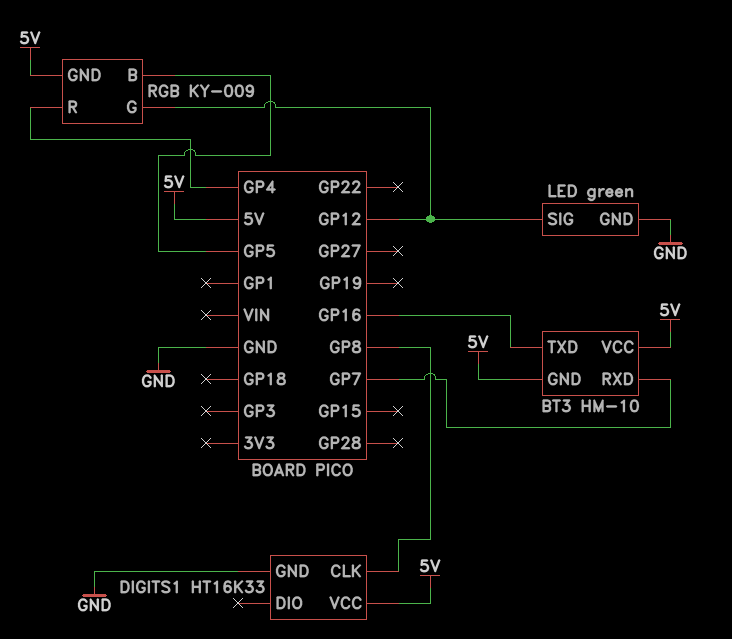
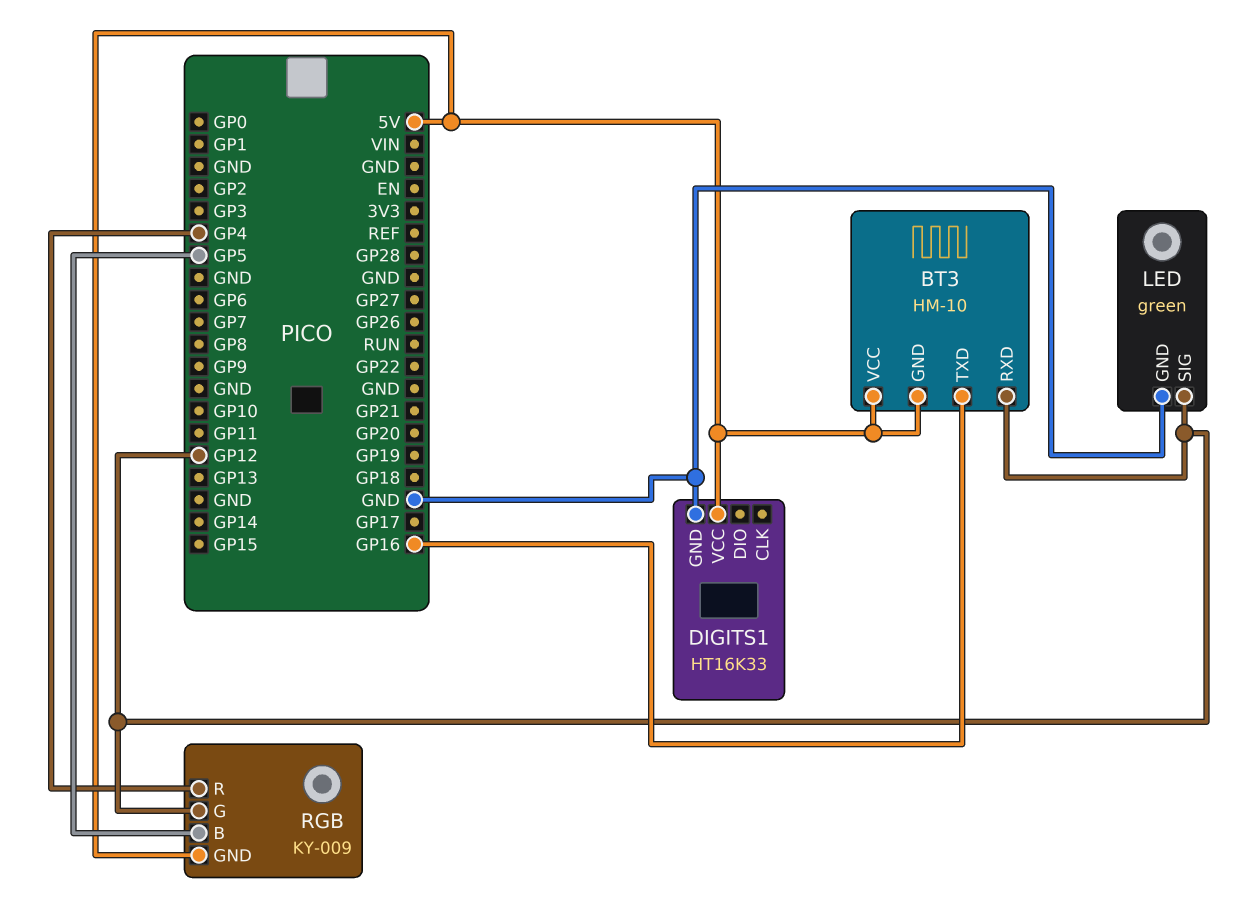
BT3 pin RXD: GP7 -> GP12
DIGITS1 pin CLK: GP8 -> none

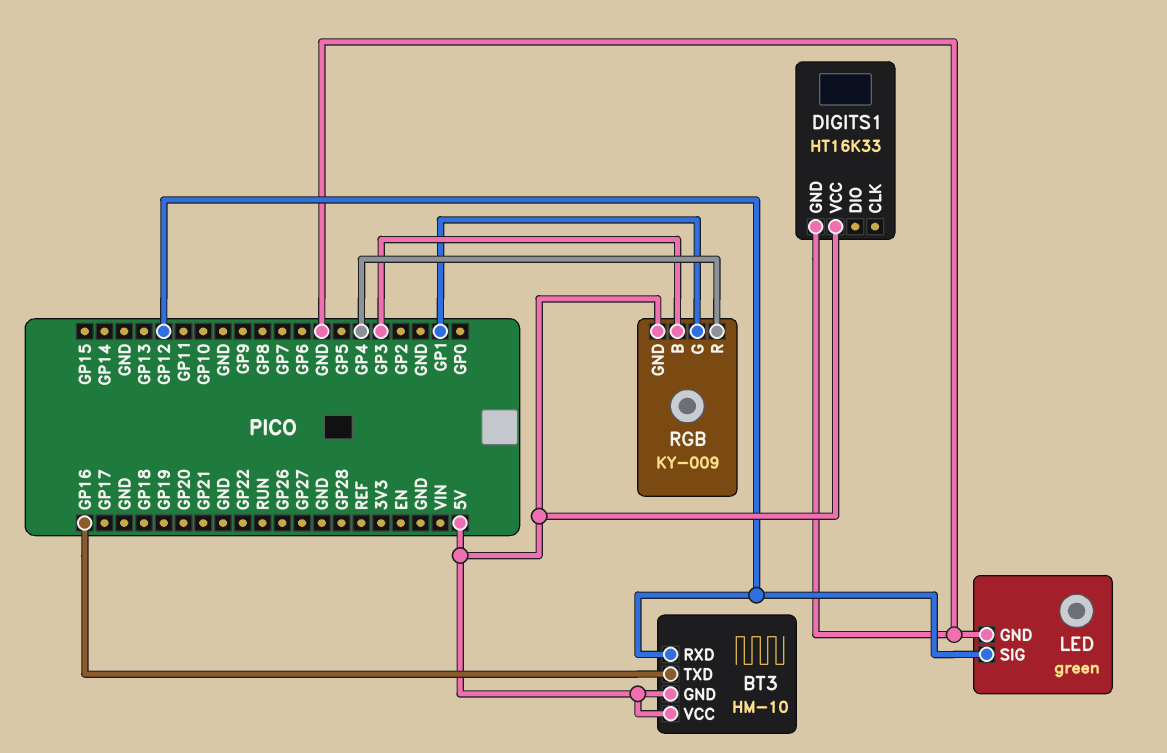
RGB pin B: GP5 -> GP3
RGB pin G: GP12 -> GP1

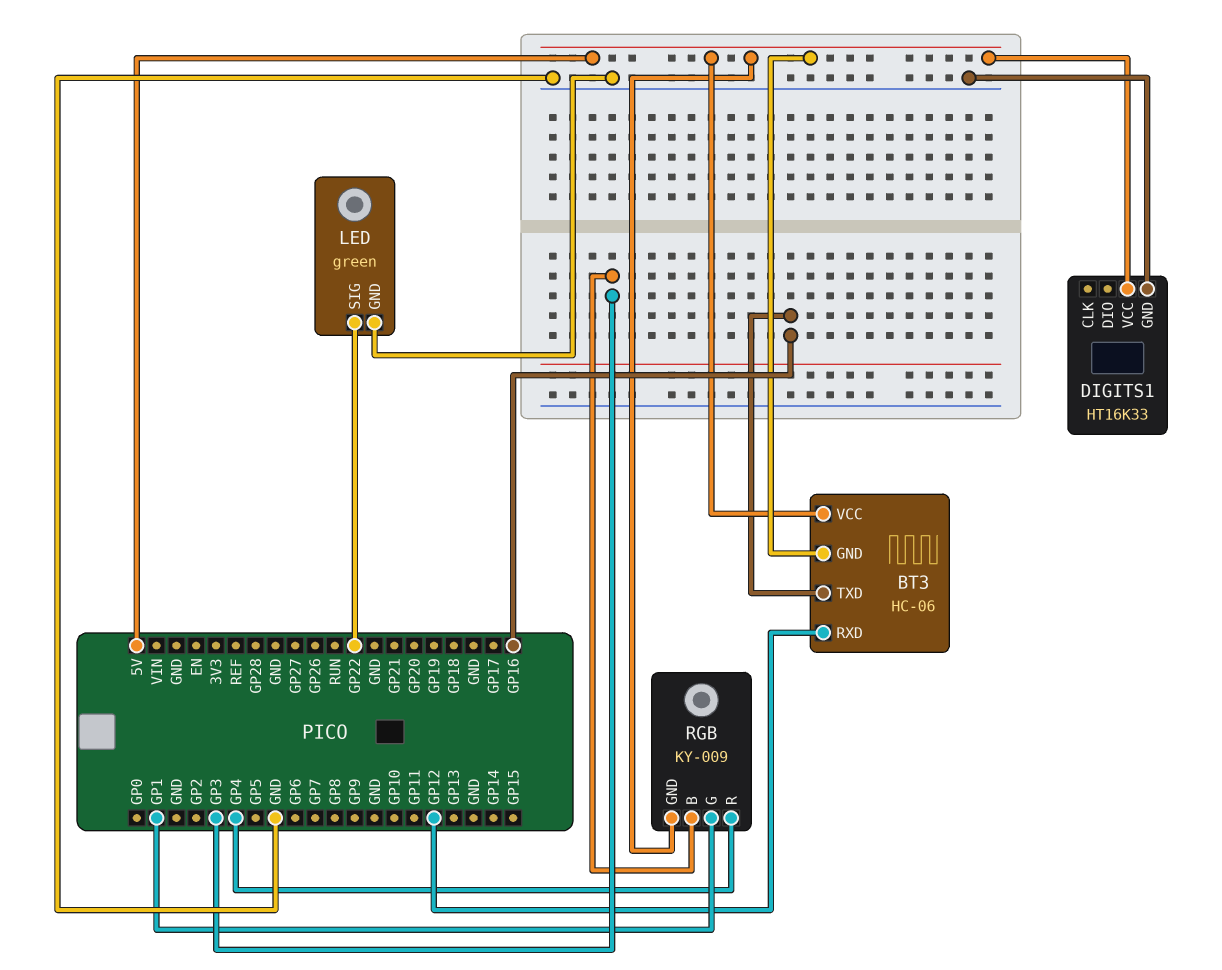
BT3: HM-10 -> HC-06
LED pin SIG: GP12 -> GP22

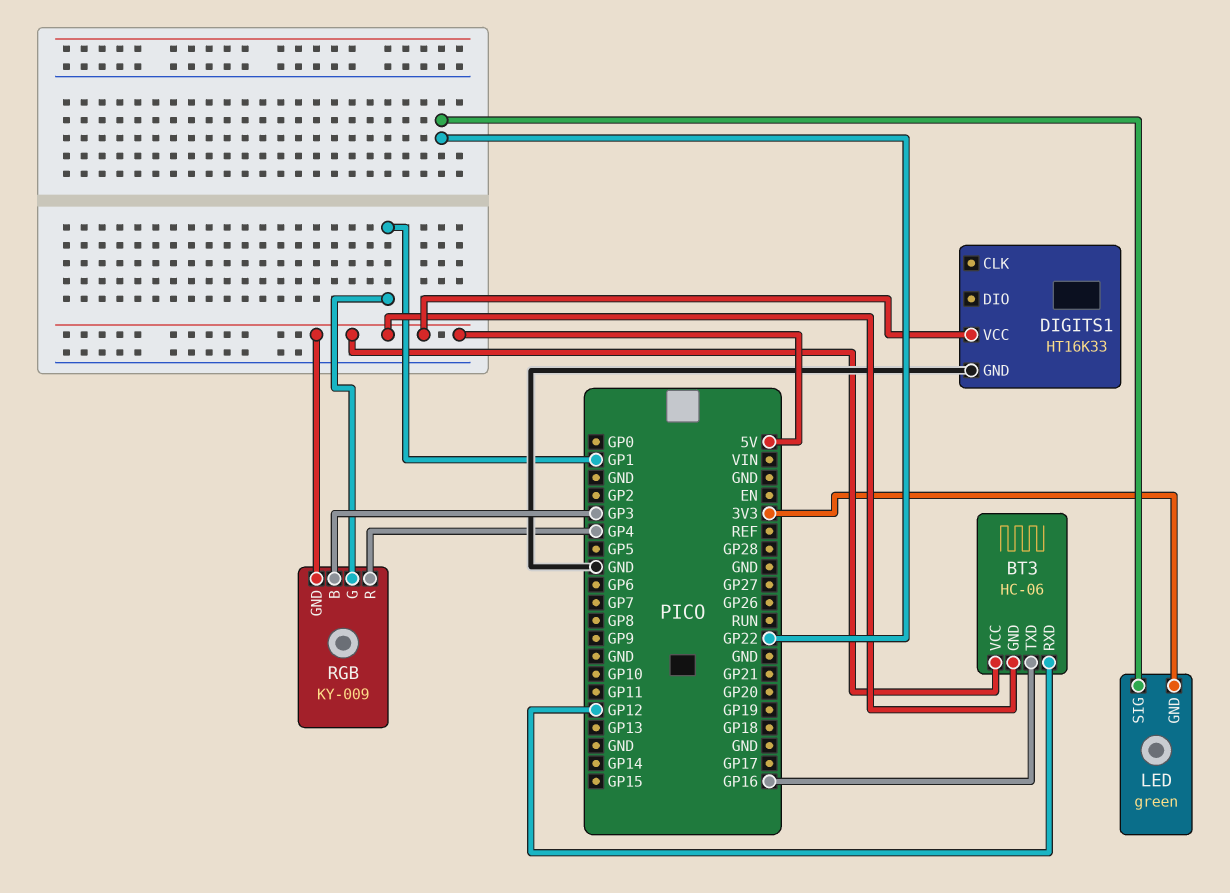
LED pin GND: GND -> 3V3

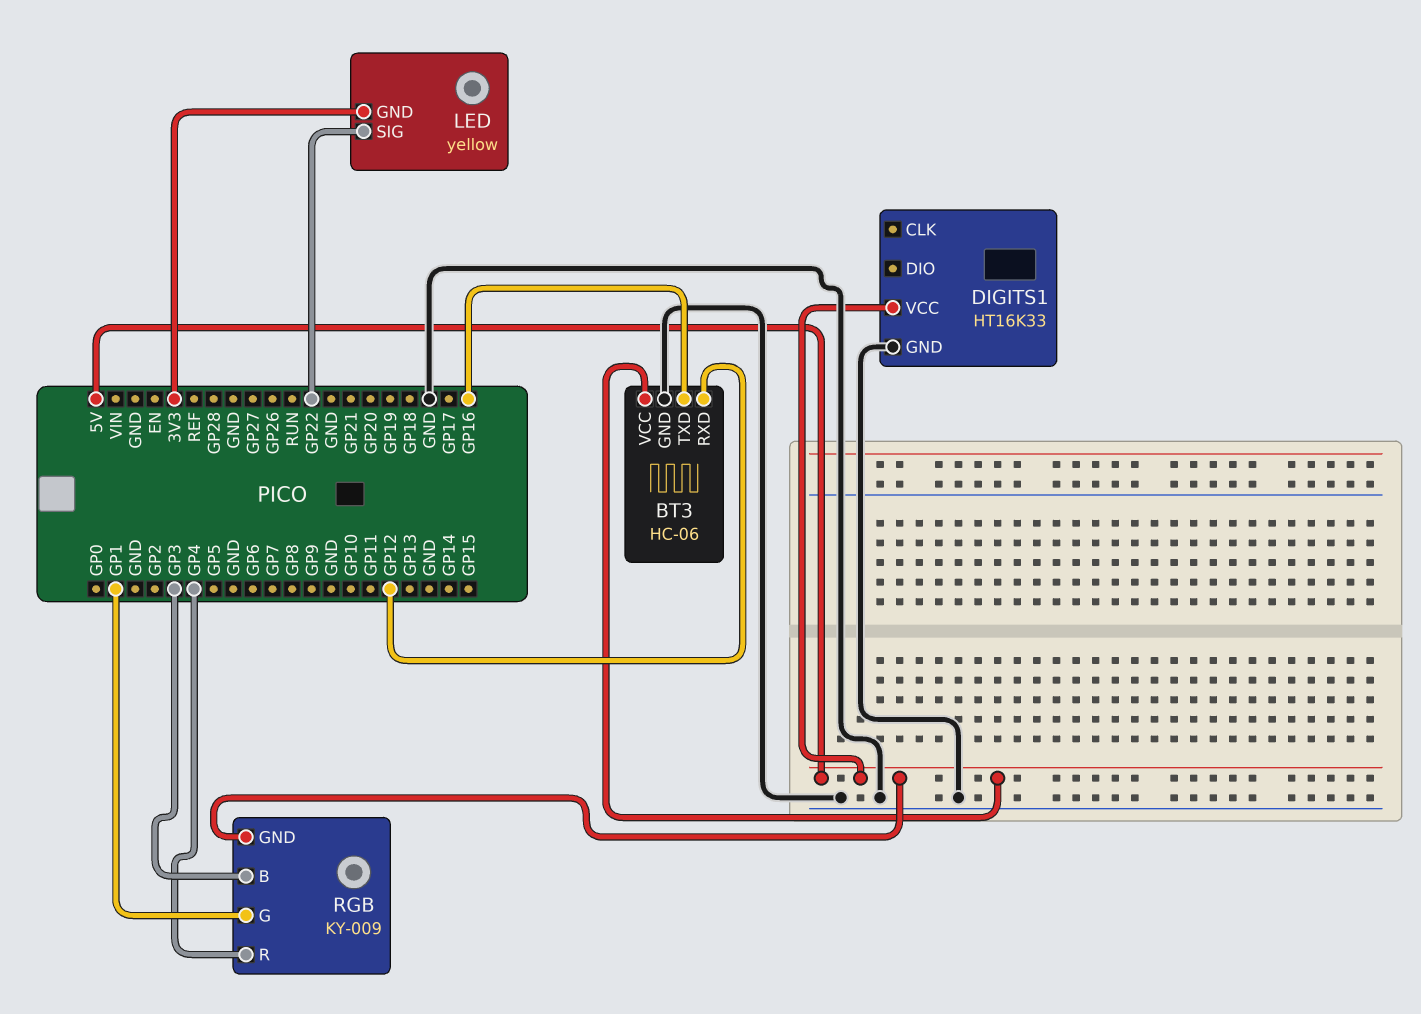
BT3 pin GND: 5V -> GND
LED: green -> yellow

